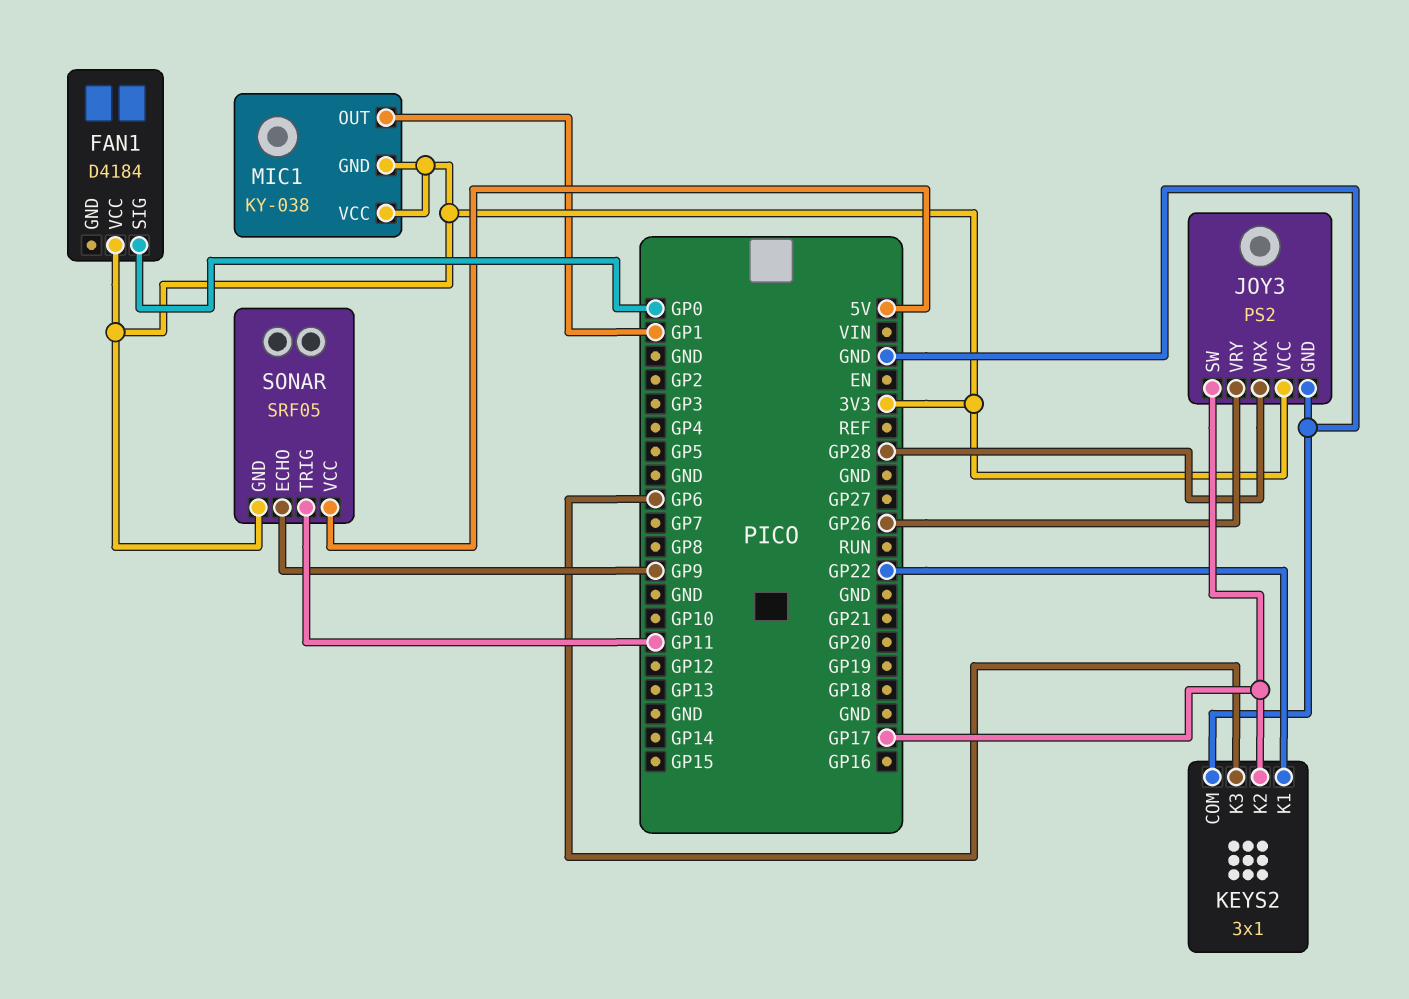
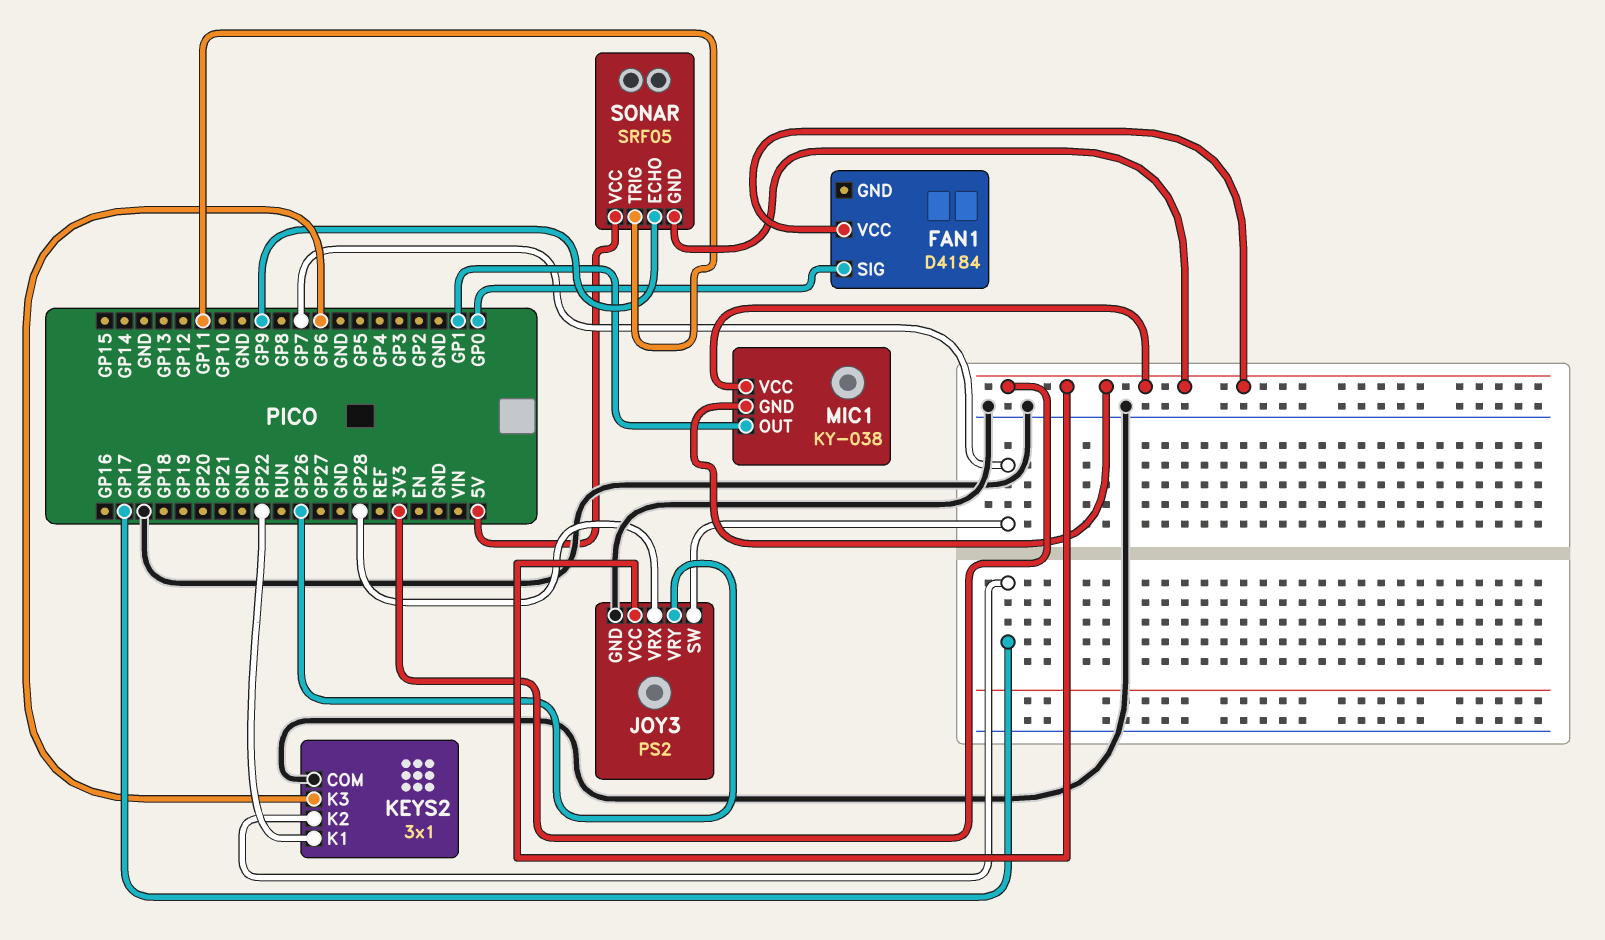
JOY3 pin SW: GP17 -> GP7

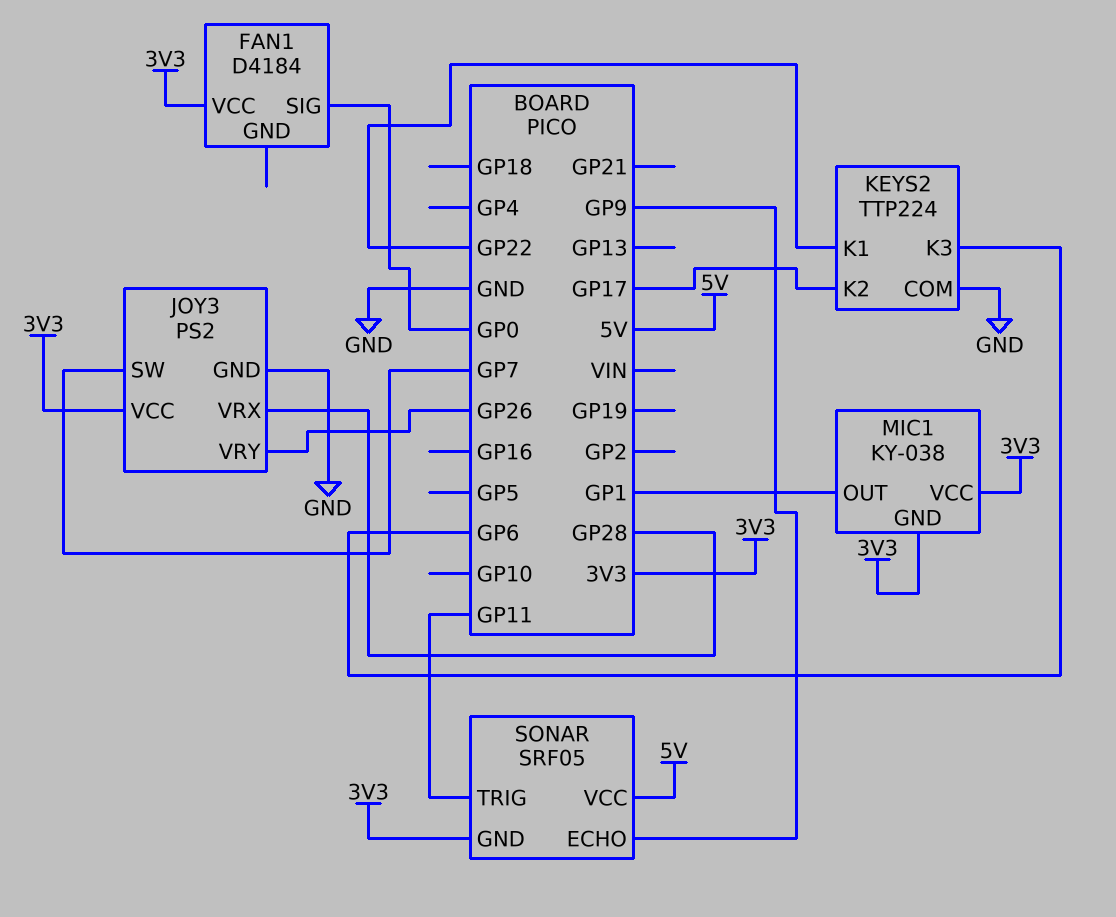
KEYS2: 3x1 -> TTP224

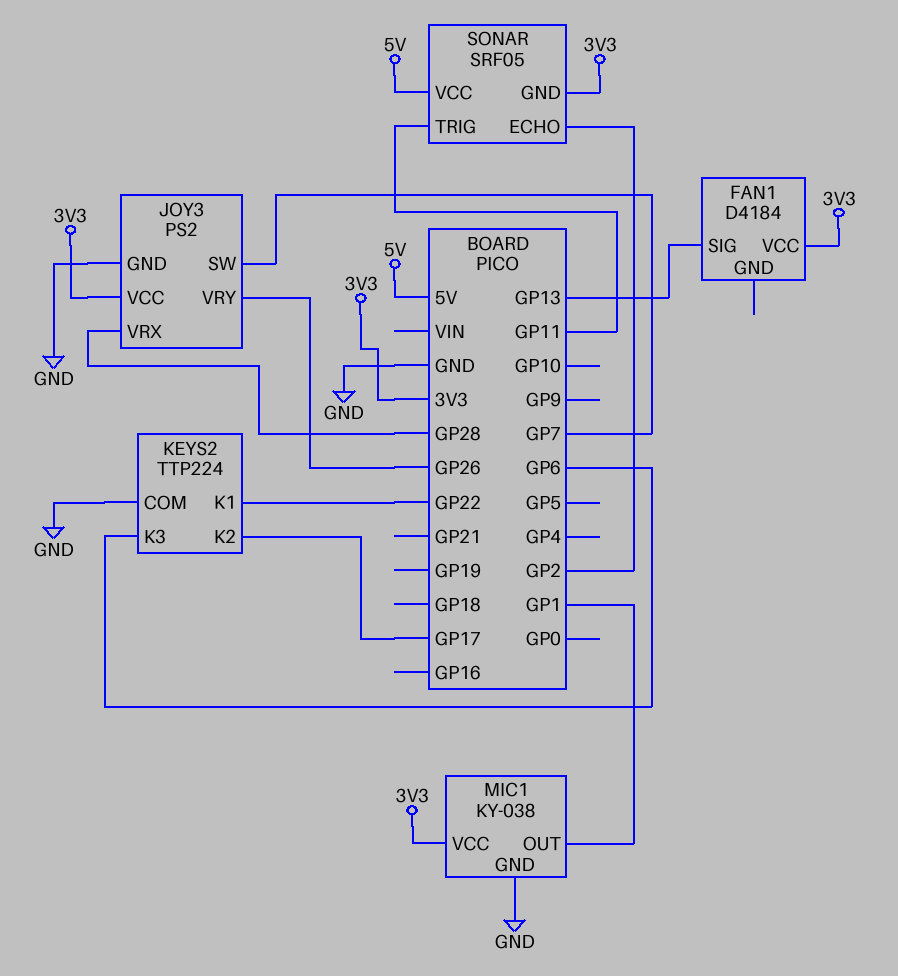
FAN1 pin SIG: GP0 -> GP13
MIC1 pin GND: 3V3 -> GND
SONAR pin ECHO: GP9 -> GP2

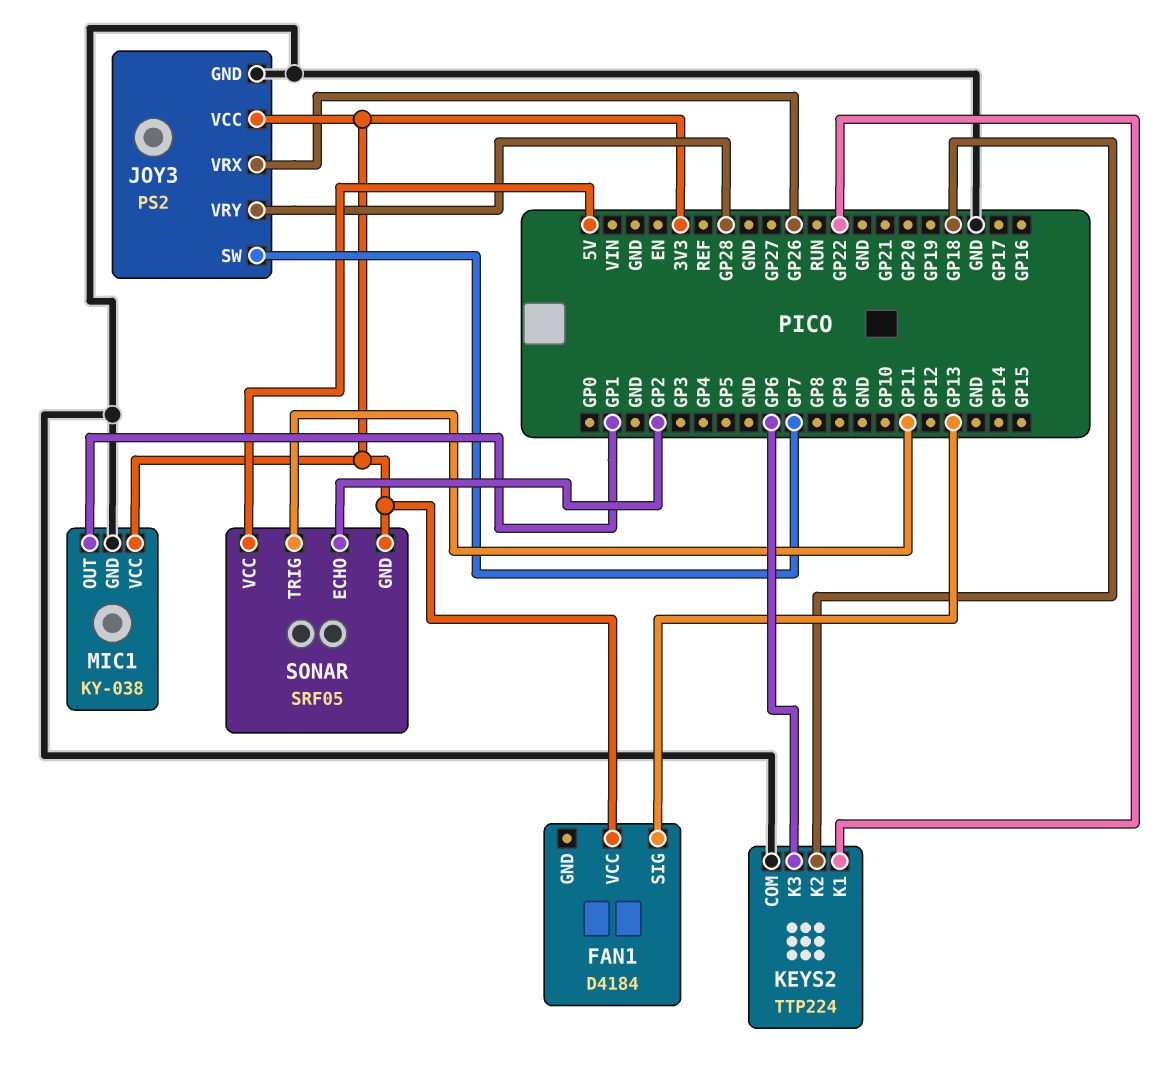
JOY3 pin VRX: GP28 -> GP26
JOY3 pin VRY: GP26 -> GP28
KEYS2 pin K2: GP17 -> GP18

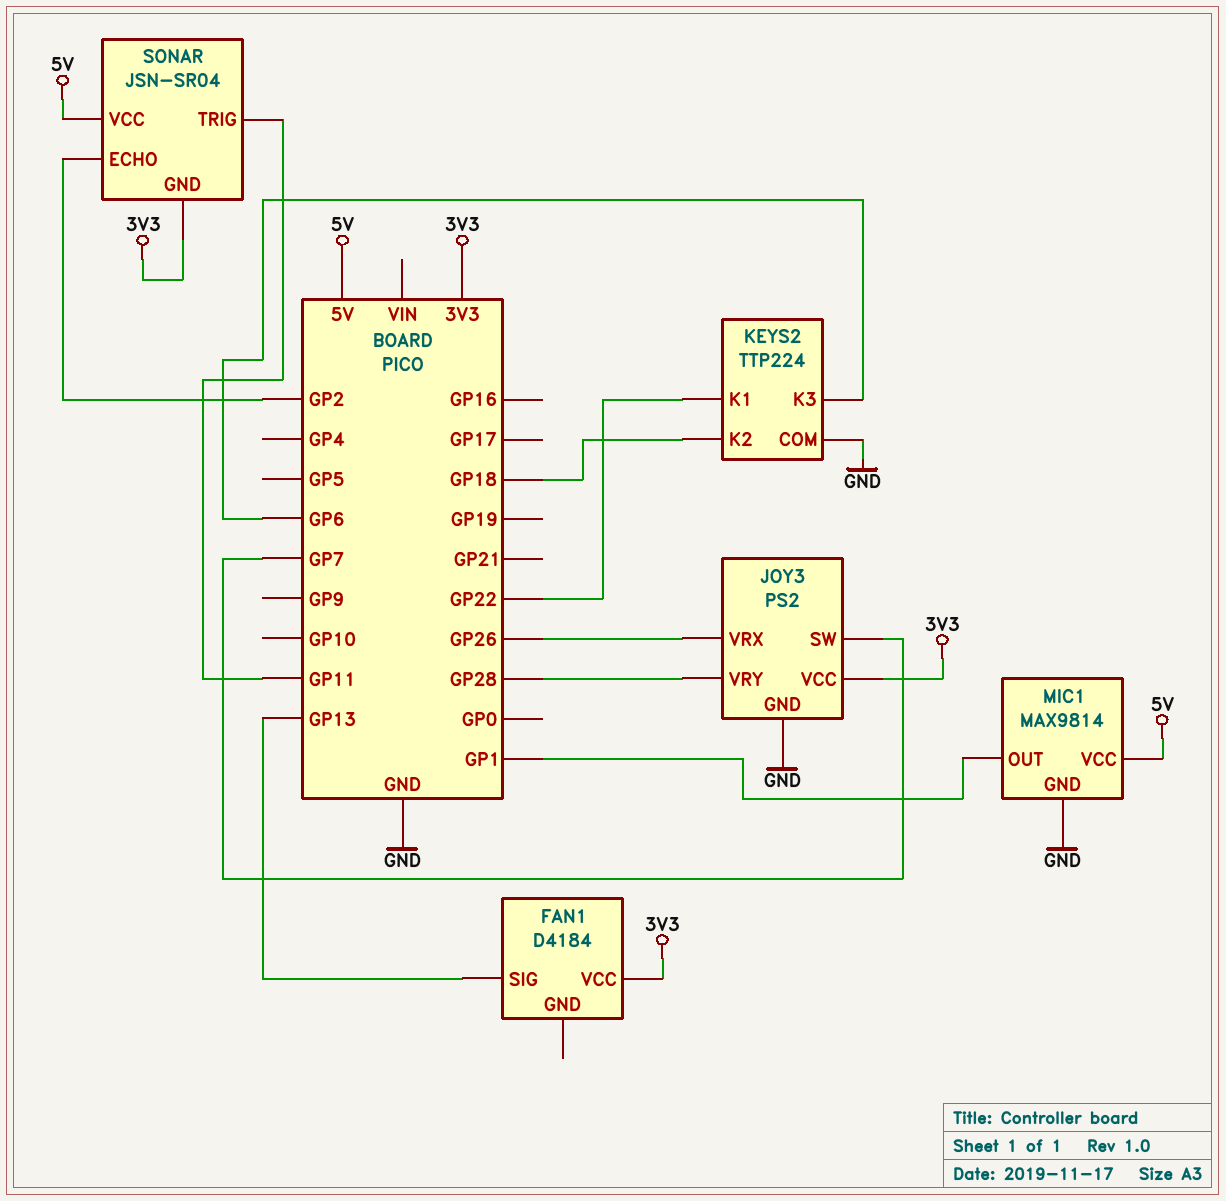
MIC1: KY-038 -> MAX9814
MIC1 pin VCC: 3V3 -> 5V
SONAR: SRF05 -> JSN-SR04

